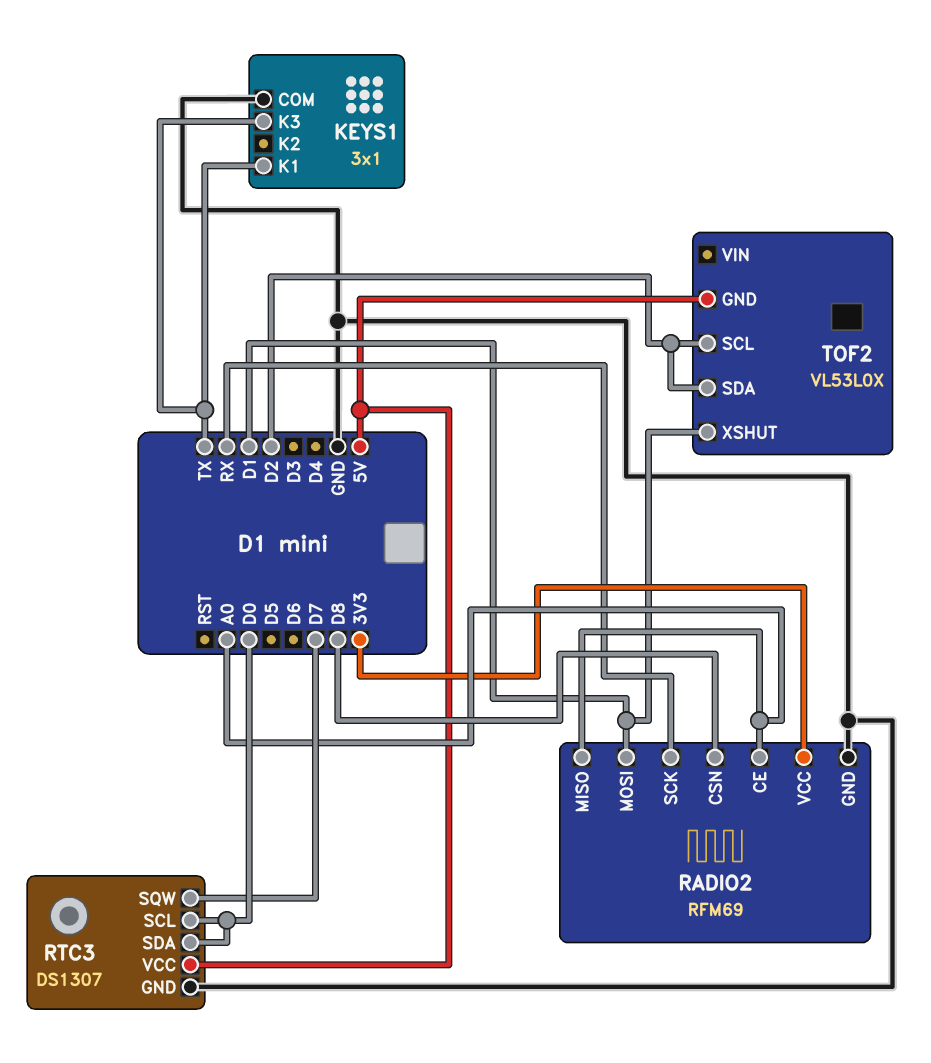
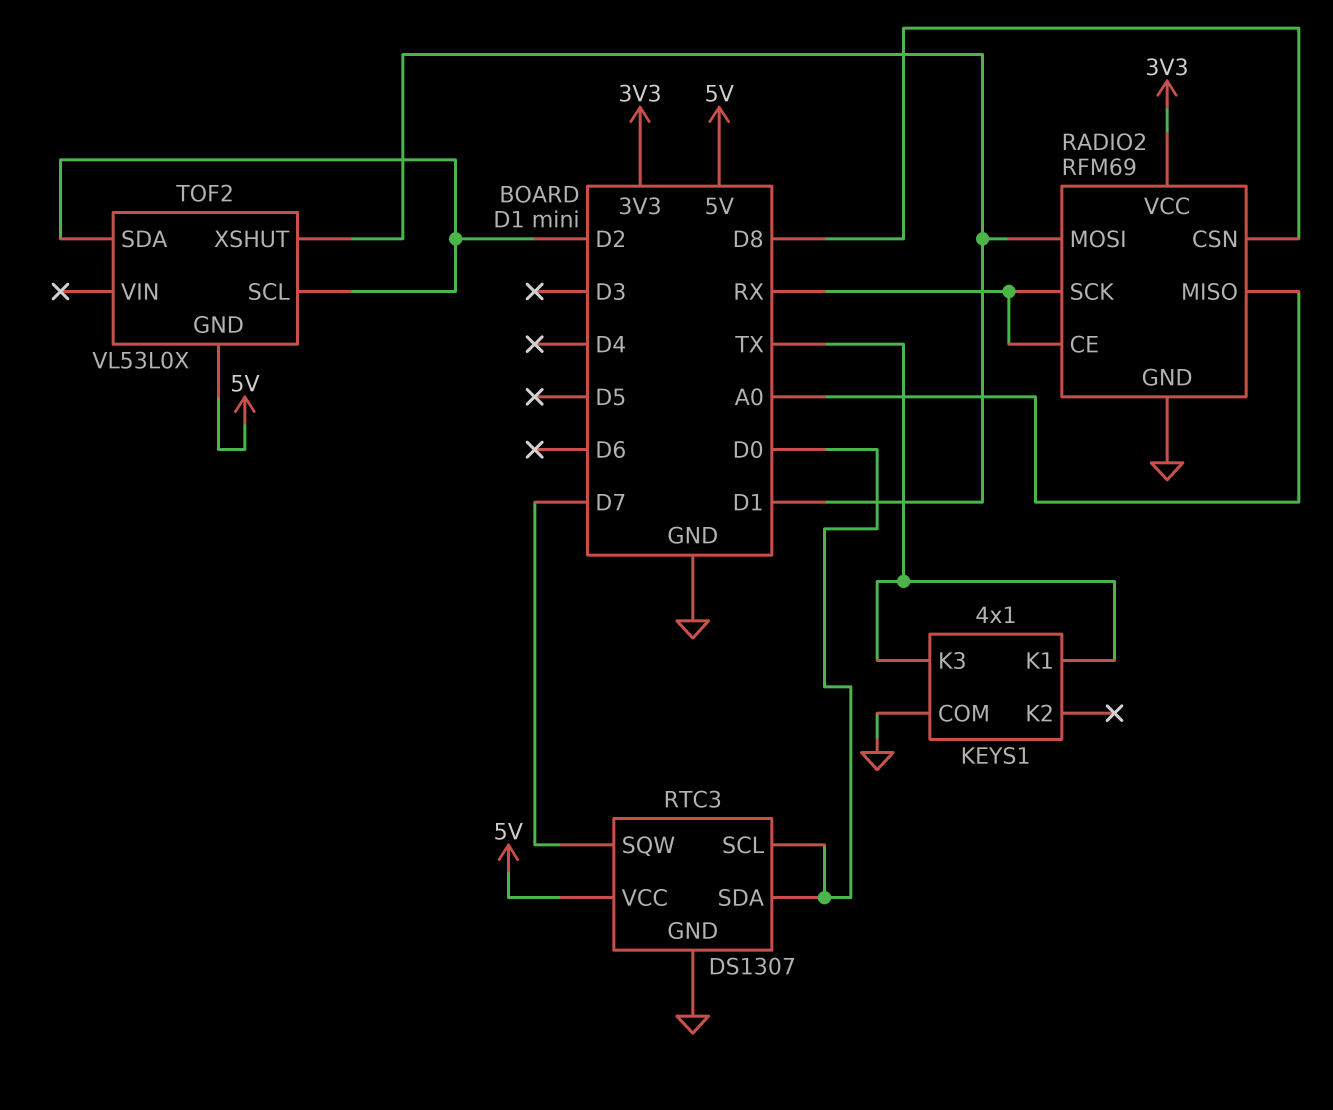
KEYS1: 3x1 -> 4x1
RADIO2 pin CE: A0 -> RX

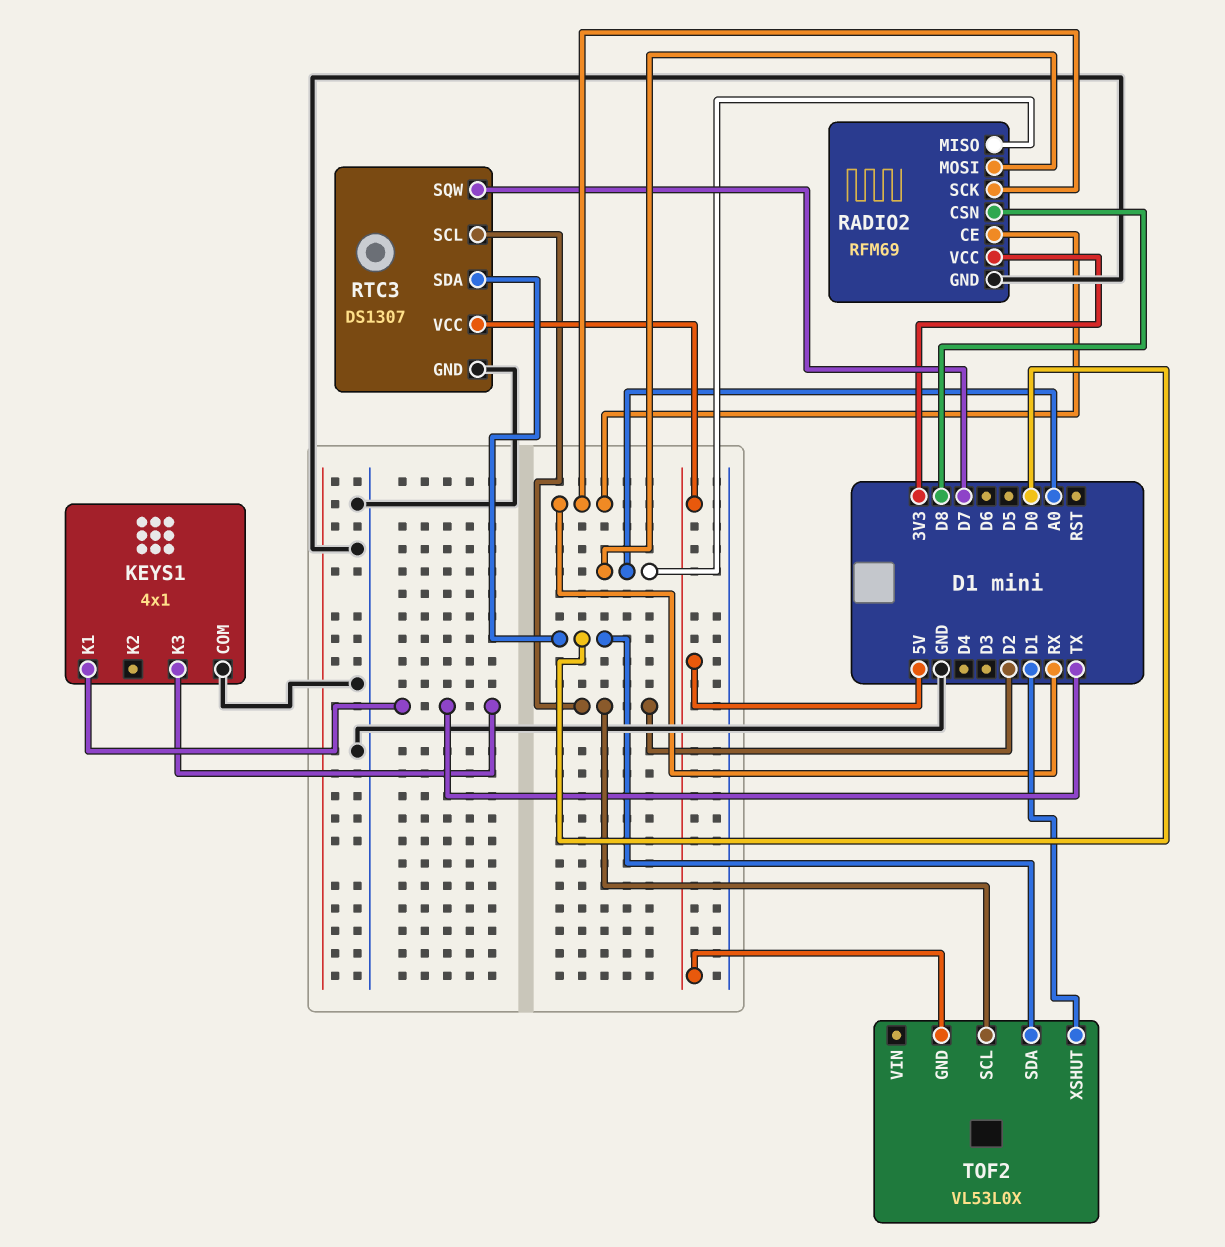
RADIO2 pin MOSI: D1 -> A0
RTC3 pin SCL: D0 -> D2
TOF2 pin SDA: D2 -> D0

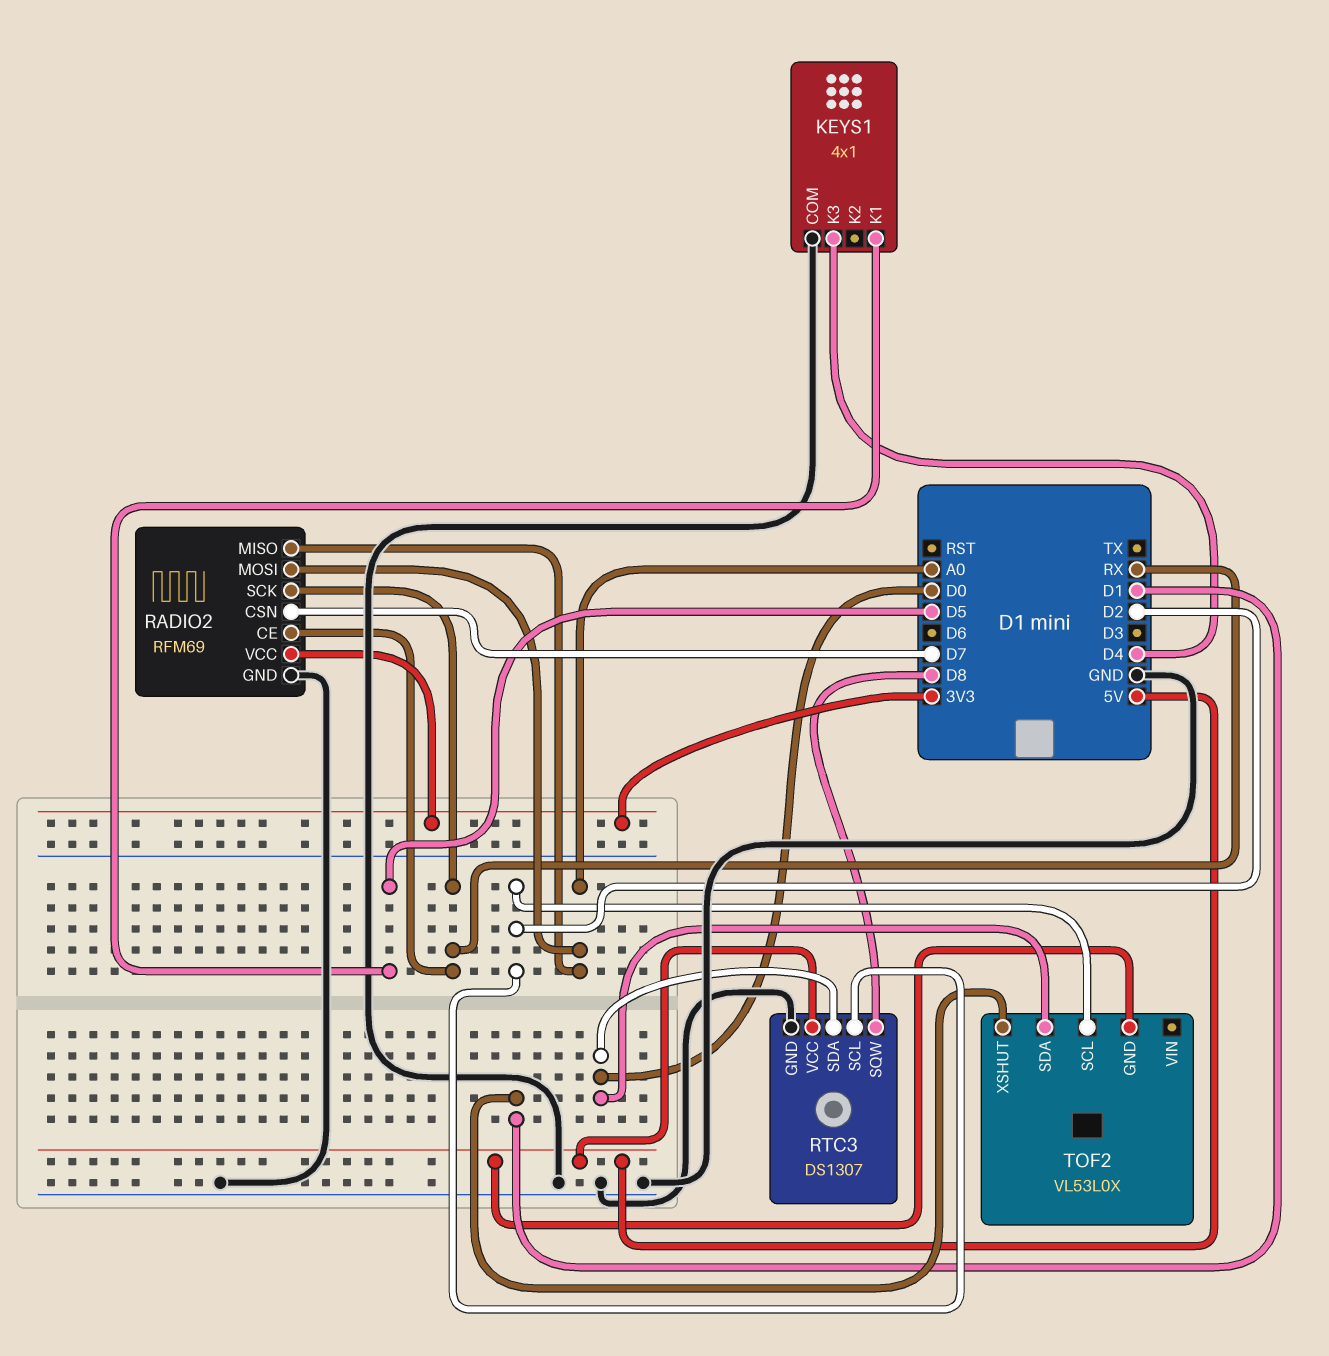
KEYS1 pin K1: TX -> D5
KEYS1 pin K3: TX -> D4
RADIO2 pin CSN: D8 -> D7
RTC3 pin SQW: D7 -> D8

